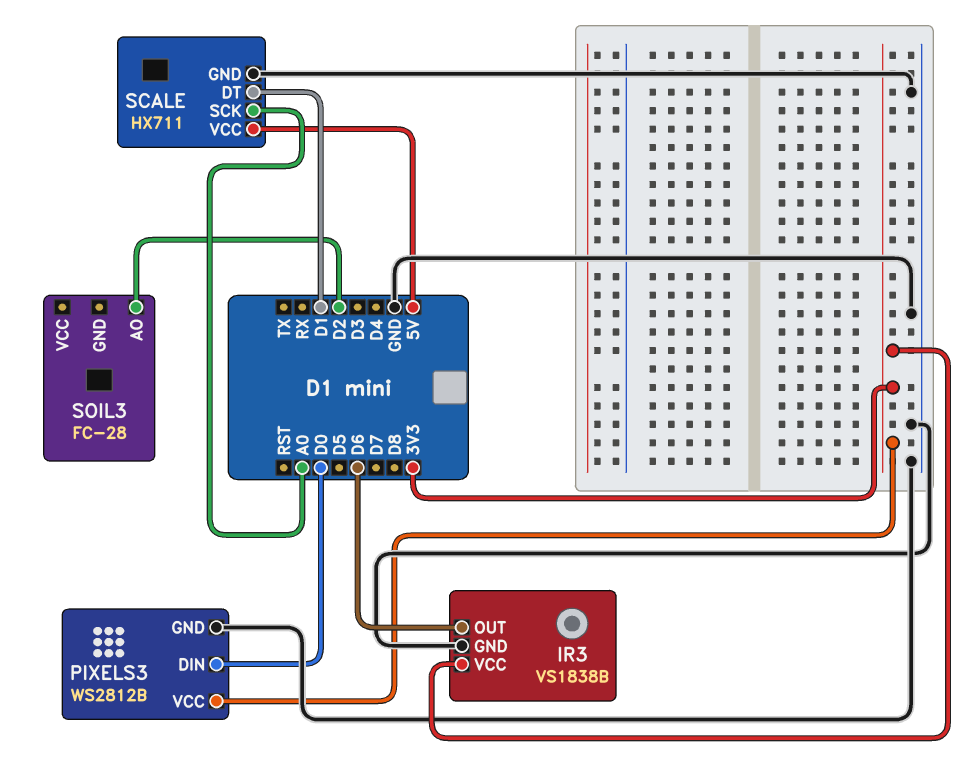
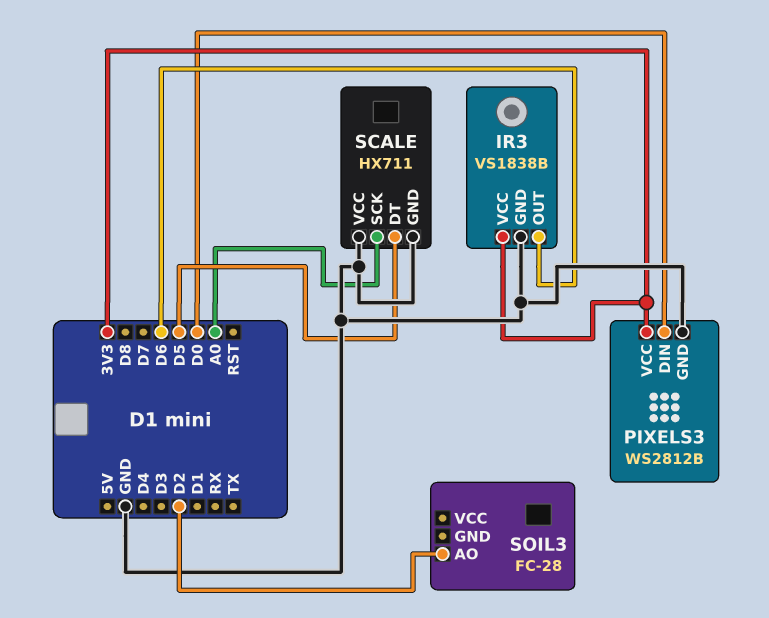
SCALE pin DT: D1 -> D5
SCALE pin VCC: 5V -> GND

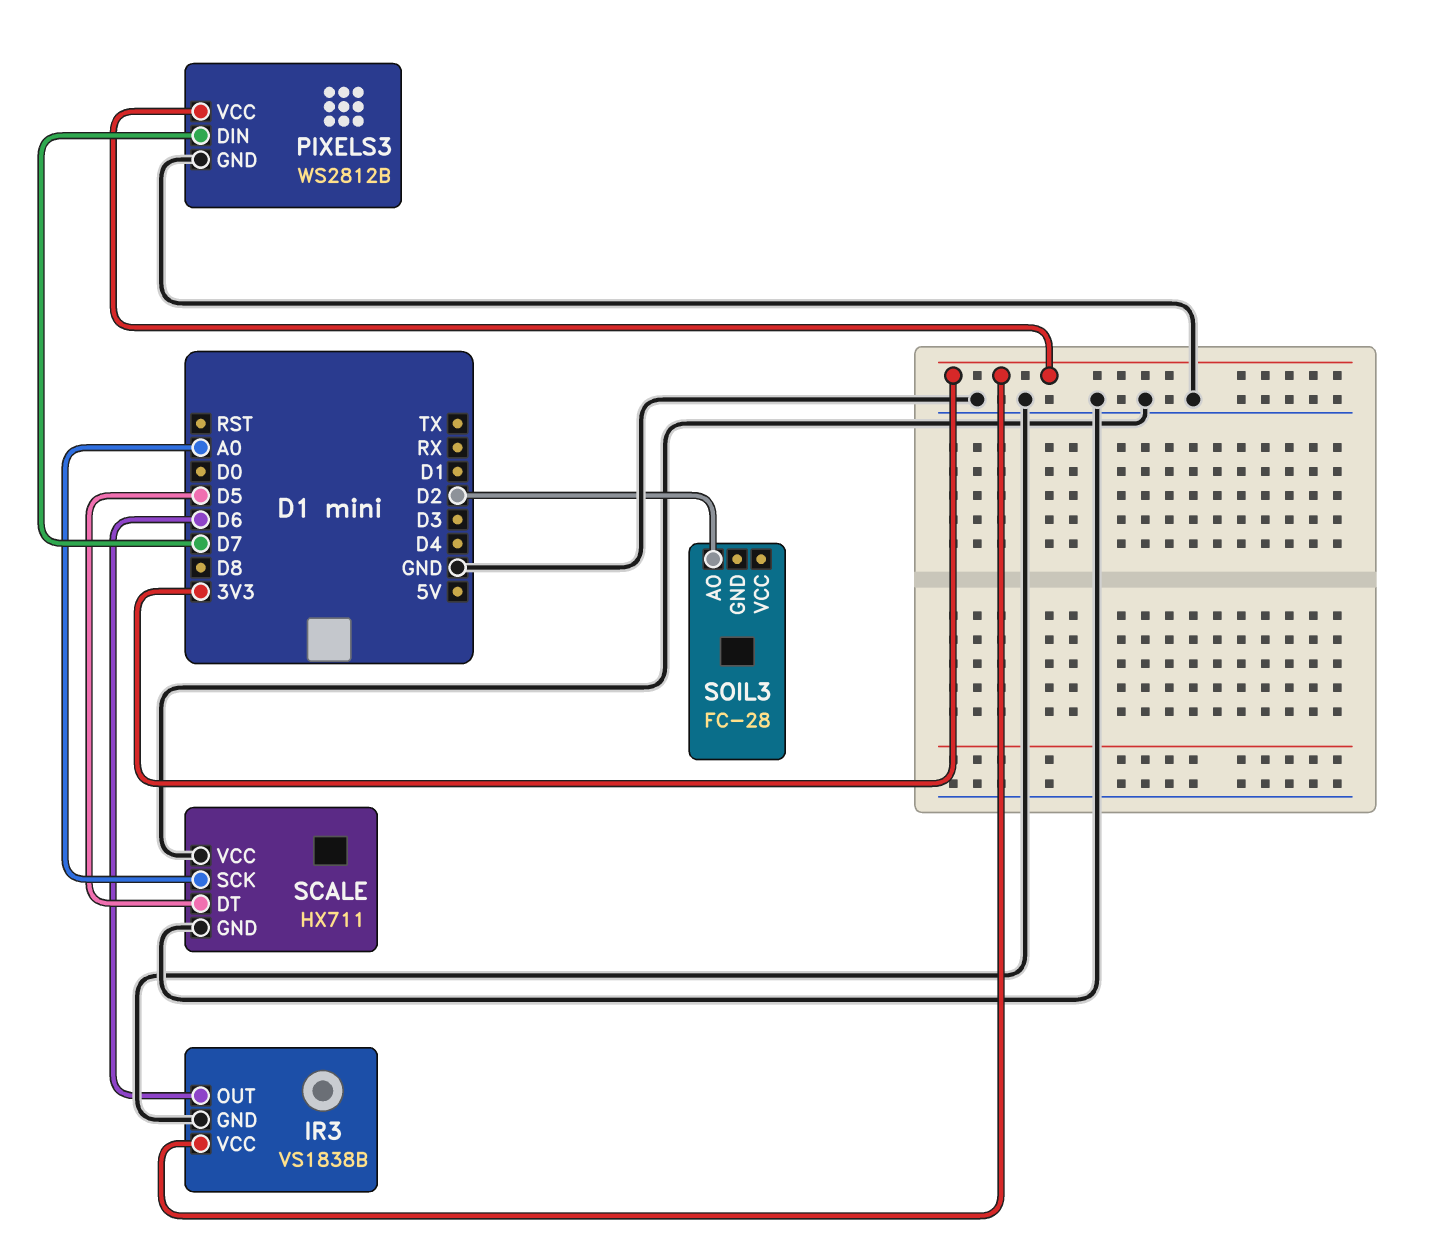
PIXELS3 pin DIN: D0 -> D7

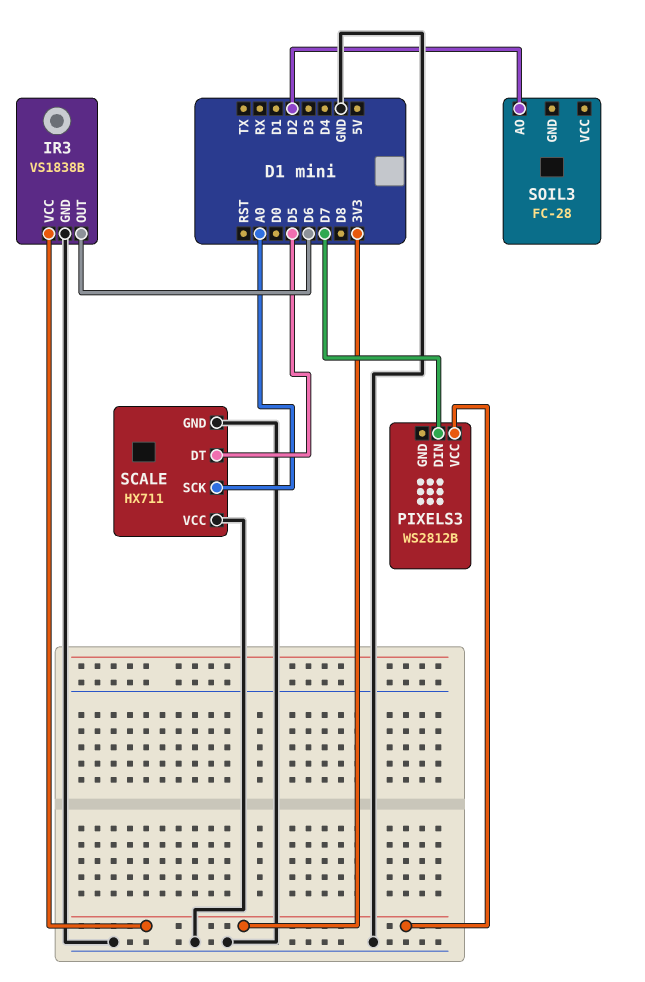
PIXELS3 pin GND: GND -> none

